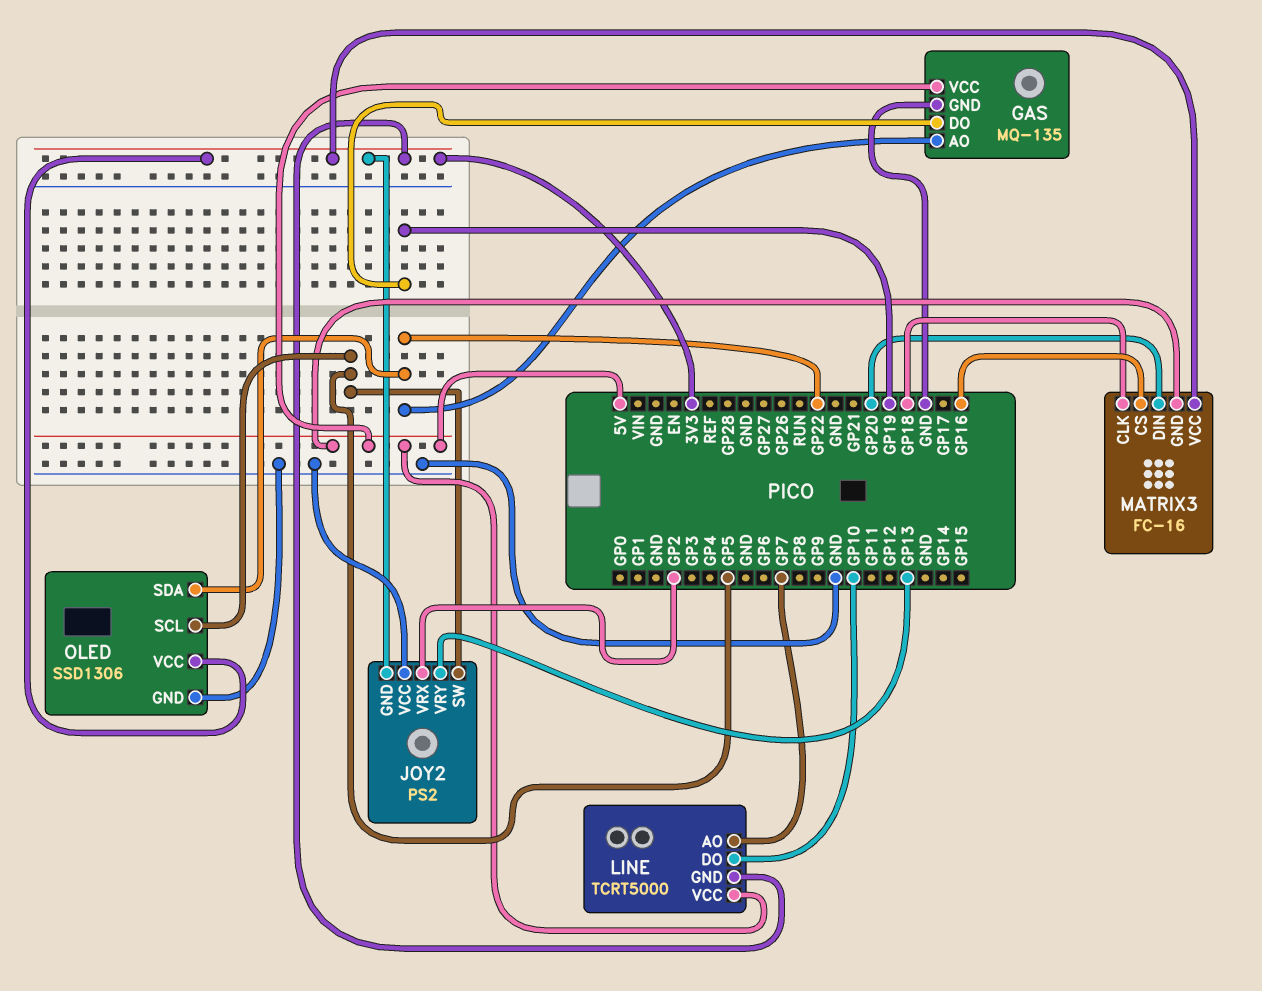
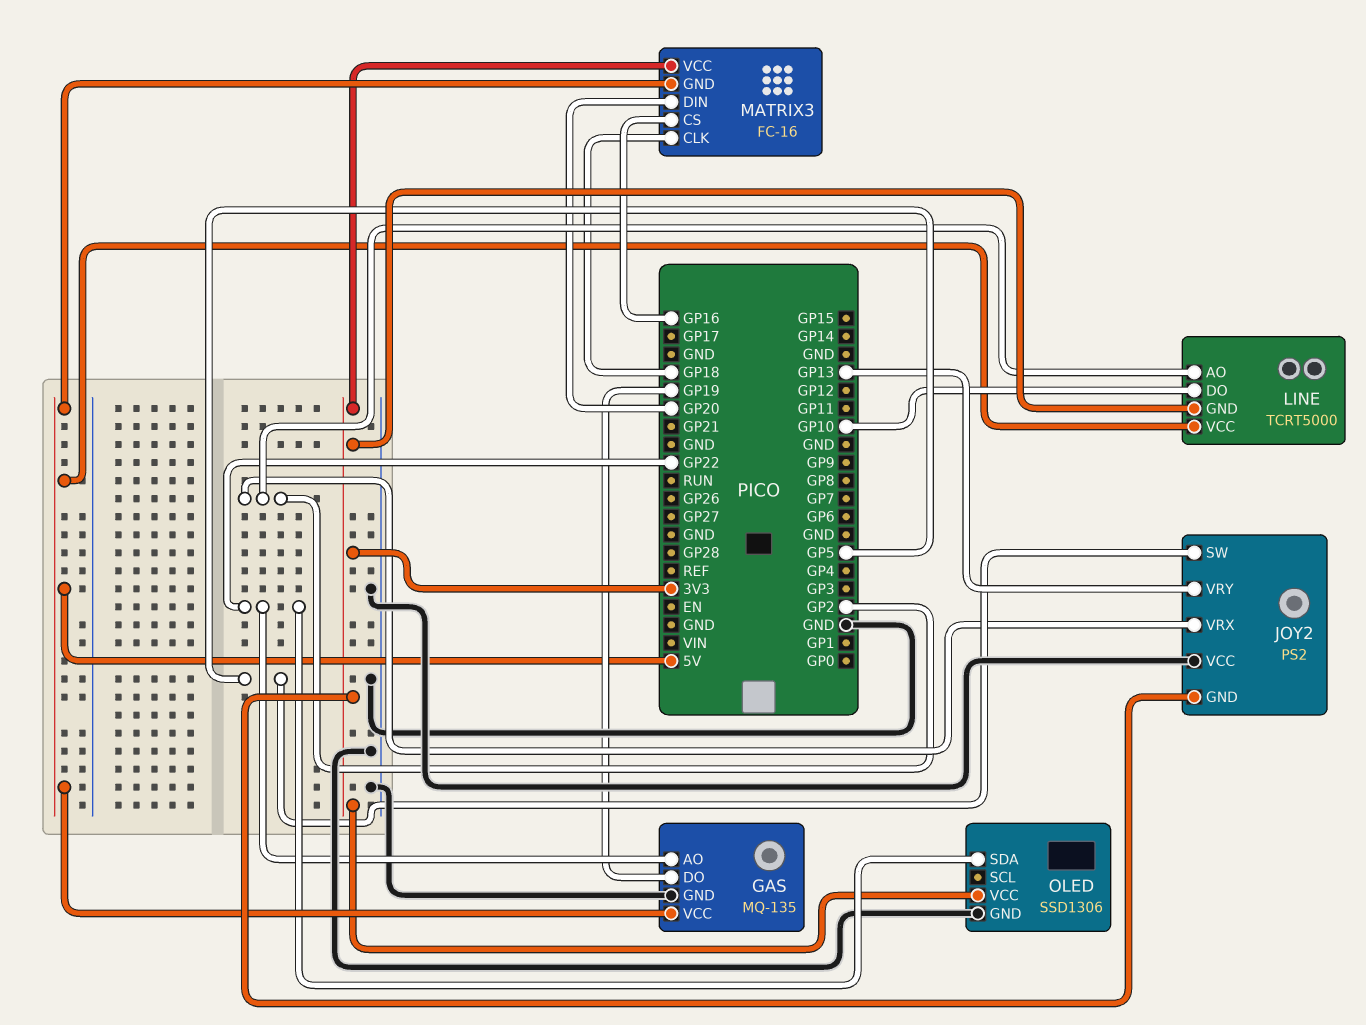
LINE pin AO: GP7 -> GP2
OLED pin SCL: GP5 -> none

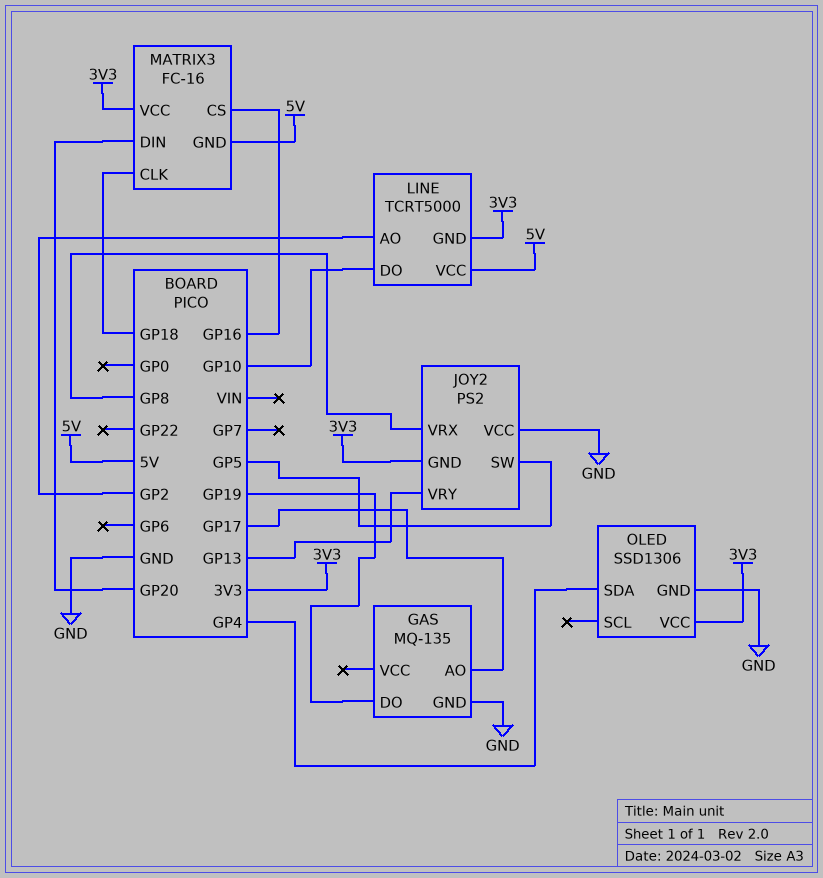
GAS pin AO: GP22 -> GP17
GAS pin VCC: 5V -> none
JOY2 pin VRX: GP2 -> GP8
OLED pin SDA: GP22 -> GP4

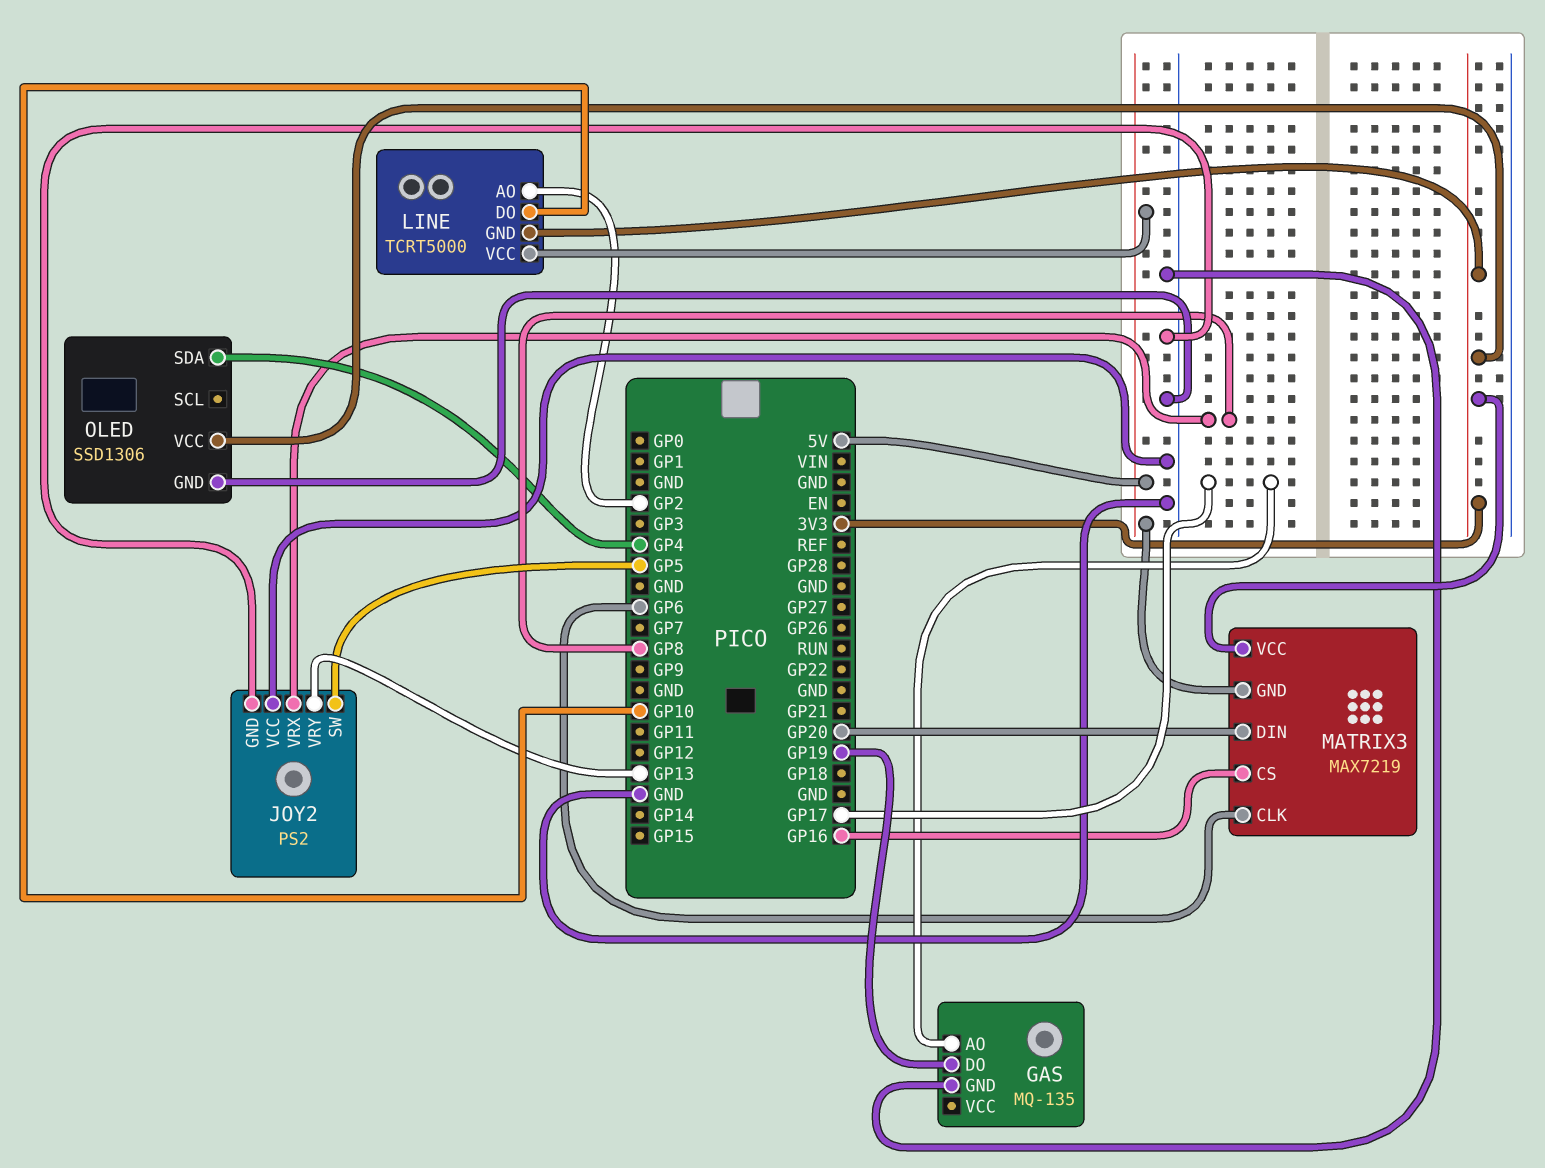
JOY2 pin GND: 3V3 -> GND
MATRIX3: FC-16 -> MAX7219
MATRIX3 pin CLK: GP18 -> GP6

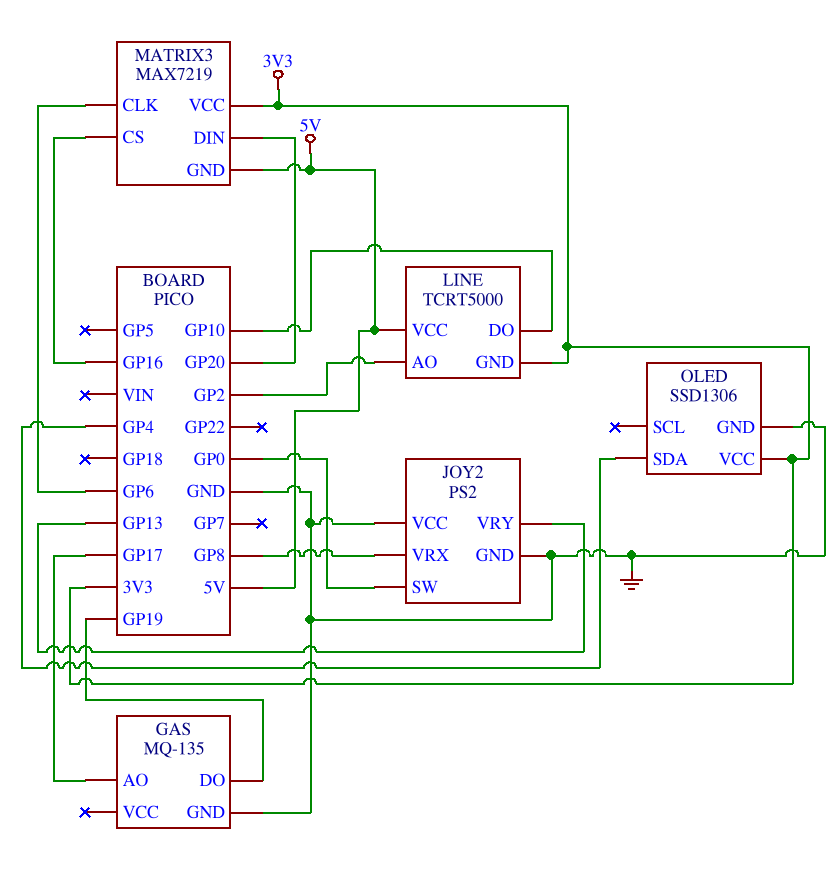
JOY2 pin SW: GP5 -> GP0

